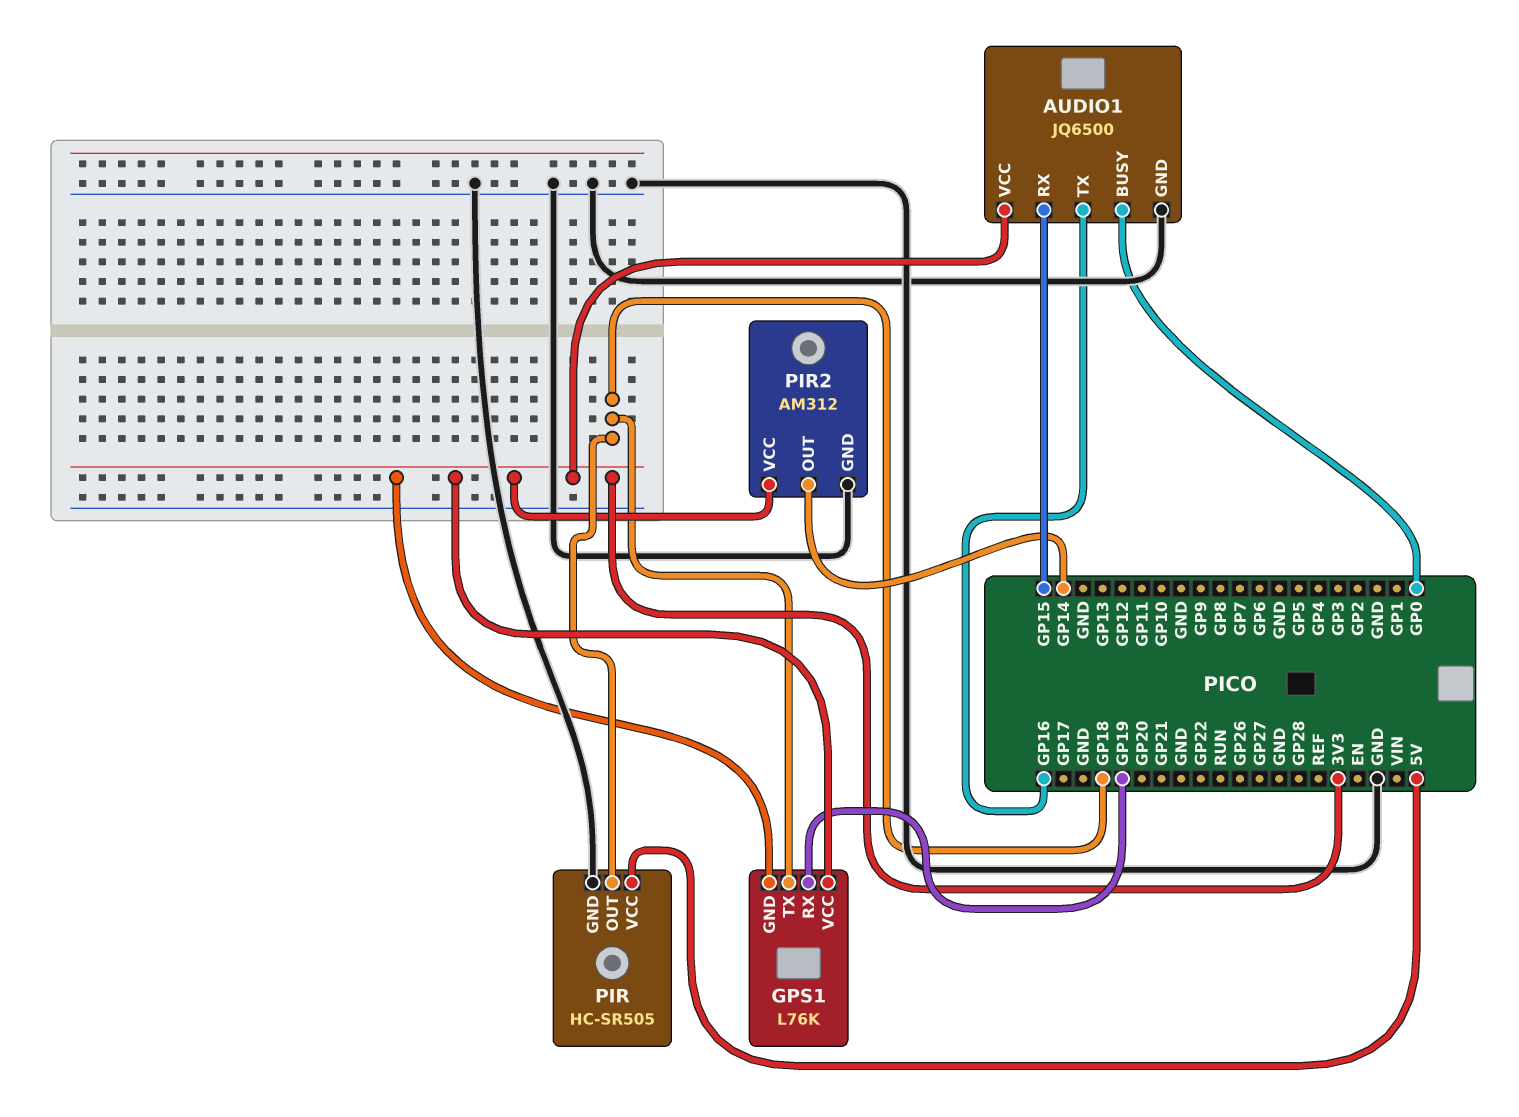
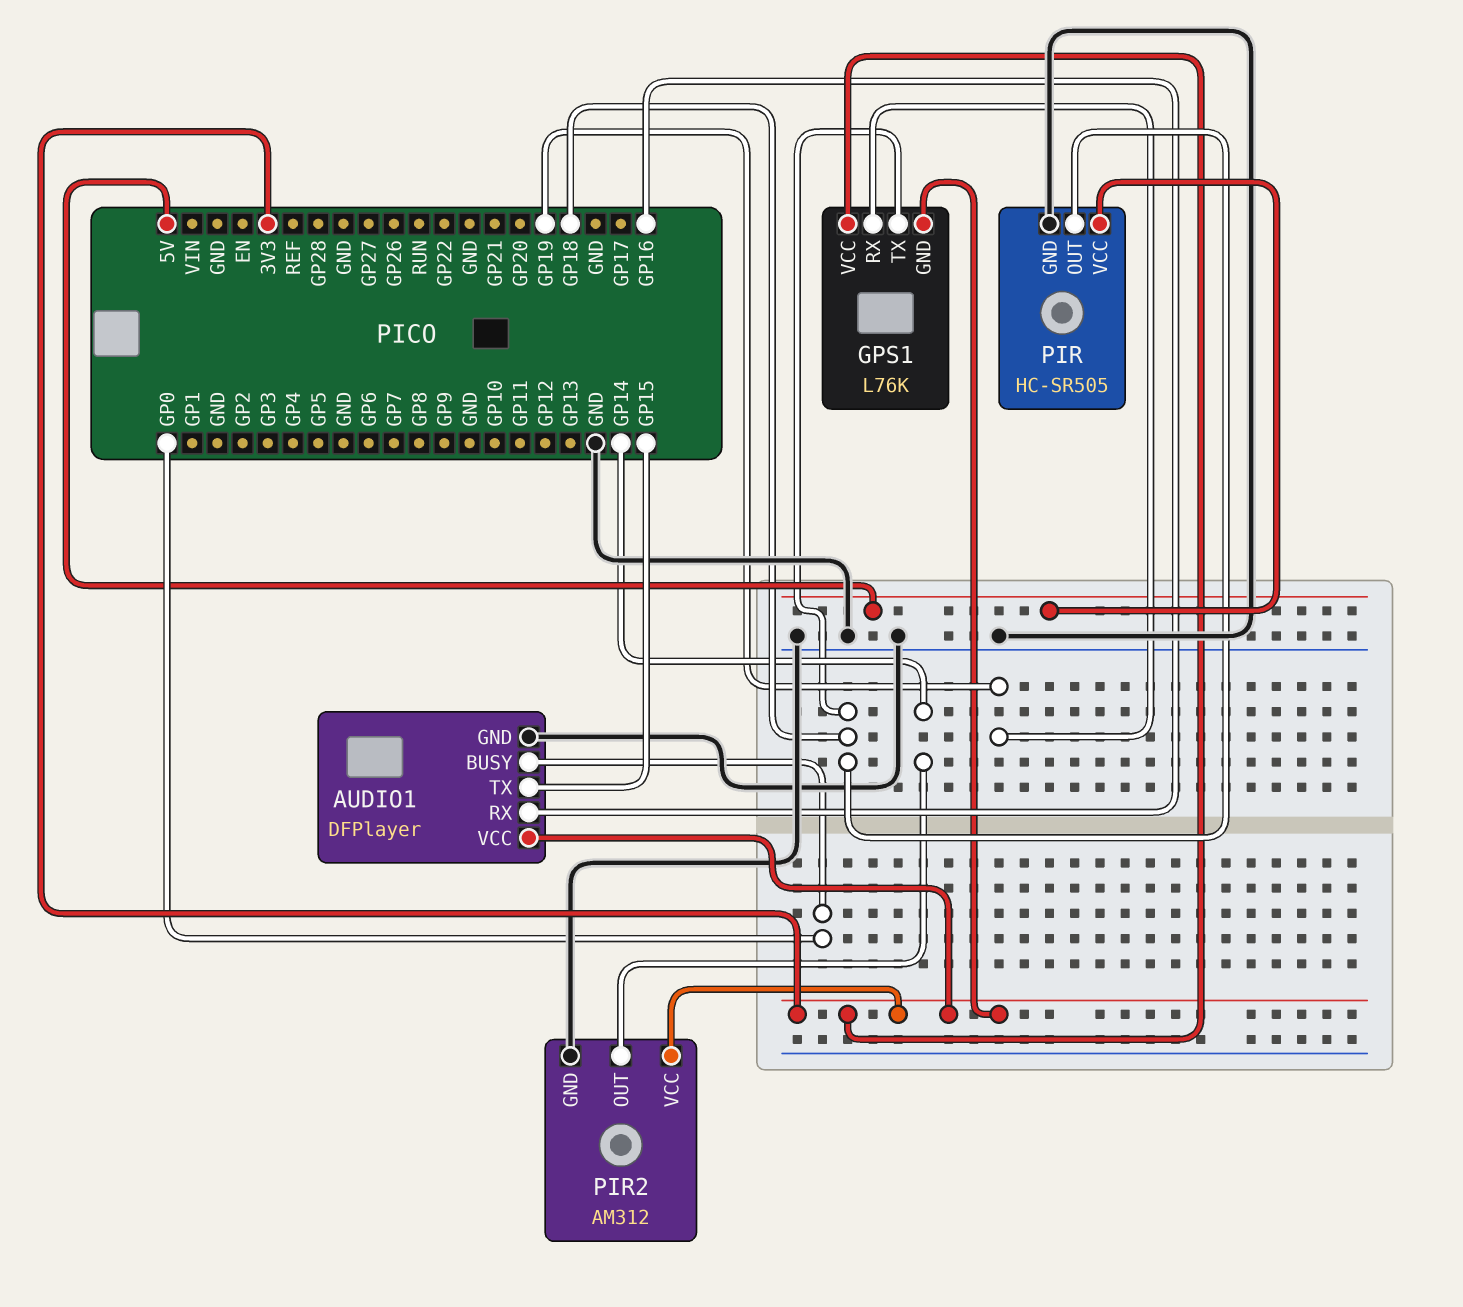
AUDIO1: JQ6500 -> DFPlayer
AUDIO1 pin RX: GP15 -> GP16
AUDIO1 pin TX: GP16 -> GP15

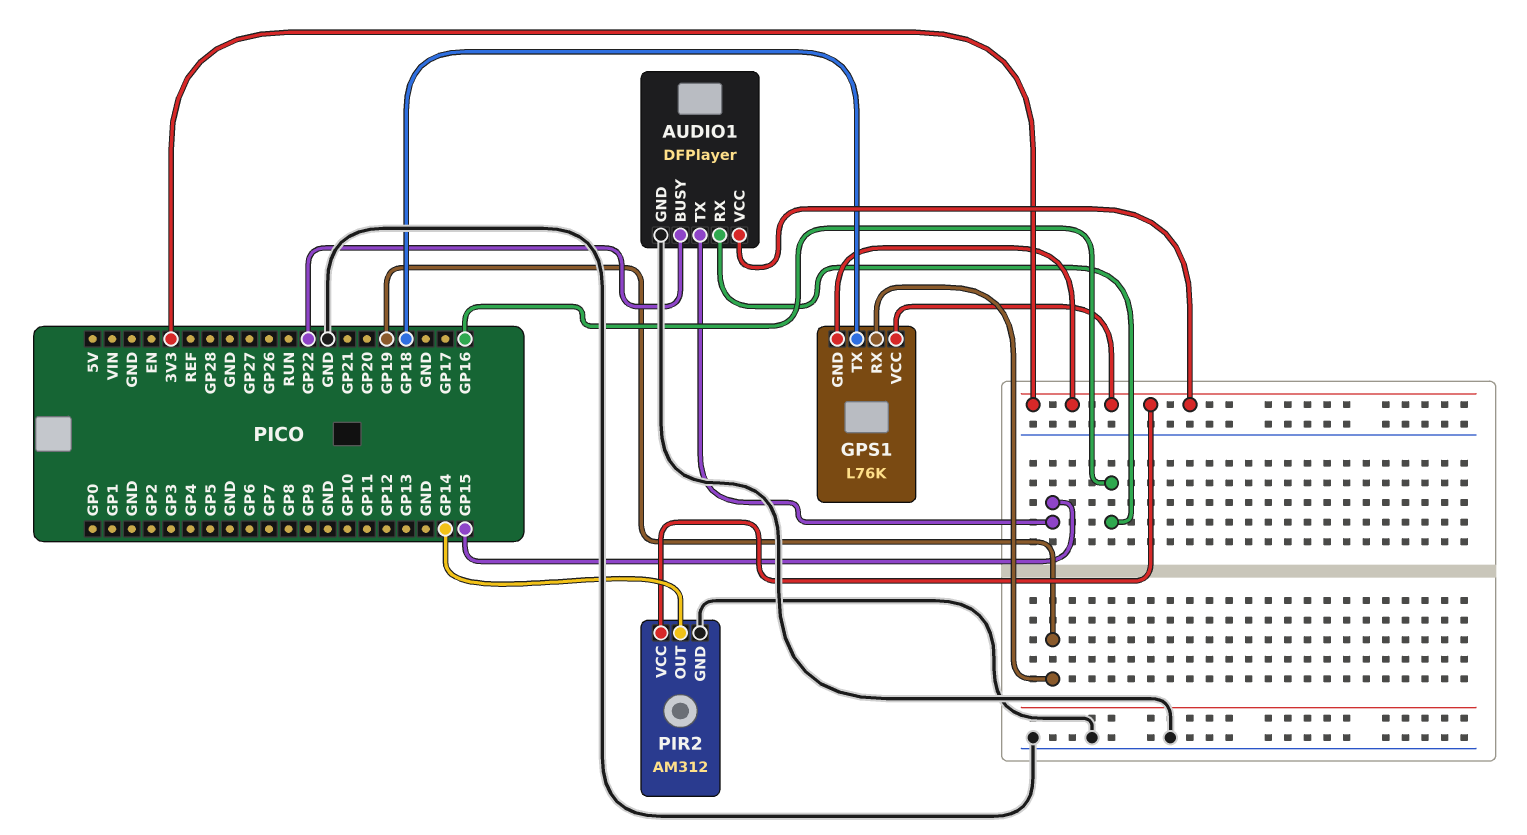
AUDIO1 pin BUSY: GP0 -> GP22
PIR: HC-SR505 -> none
PIR pin GND: GND -> none
PIR pin OUT: GP18 -> none
PIR pin VCC: 5V -> none

